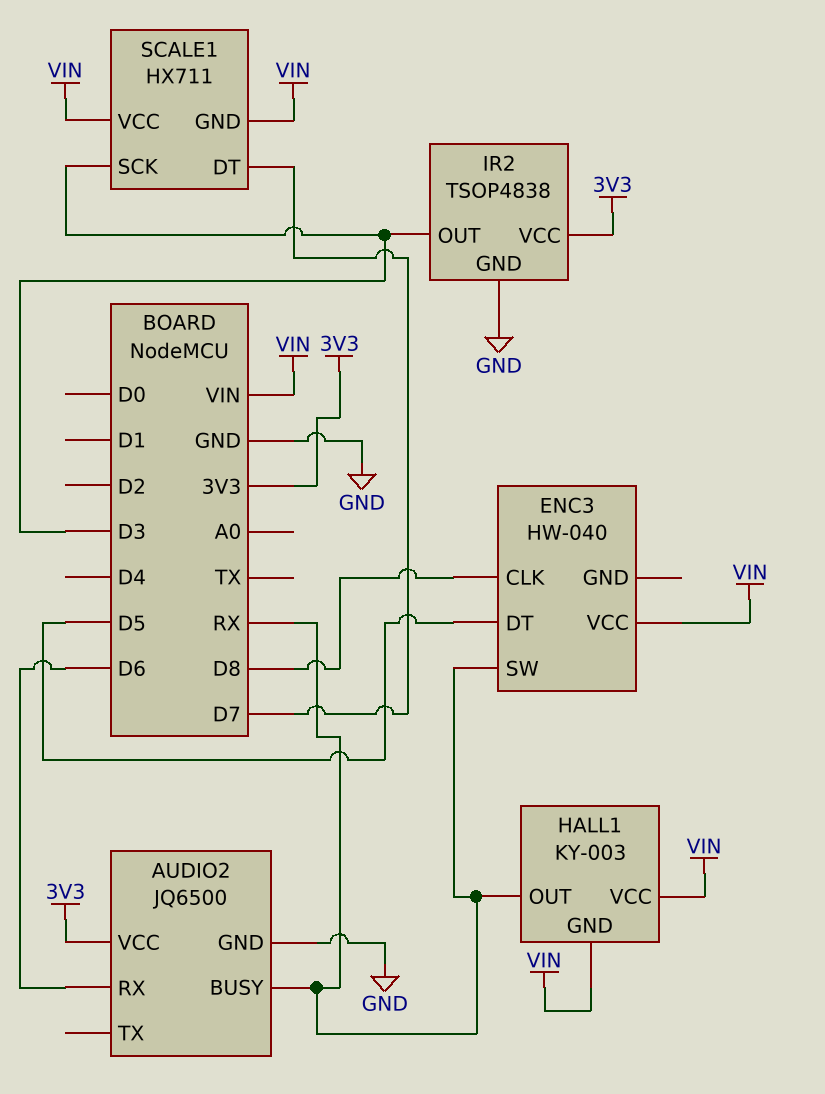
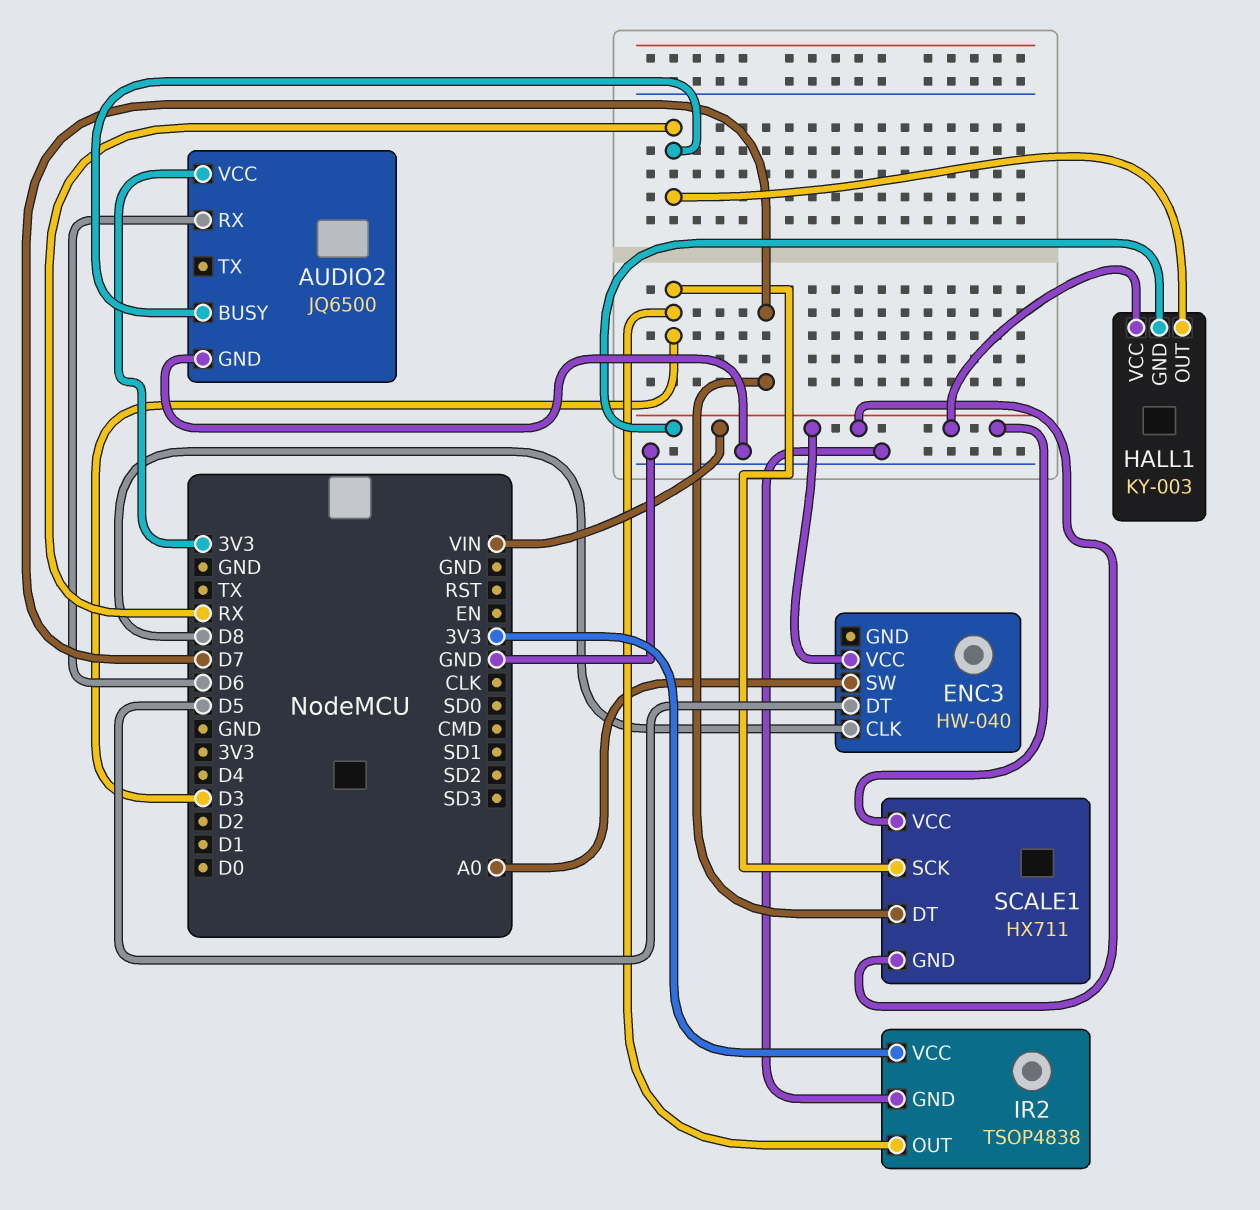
ENC3 pin SW: RX -> A0

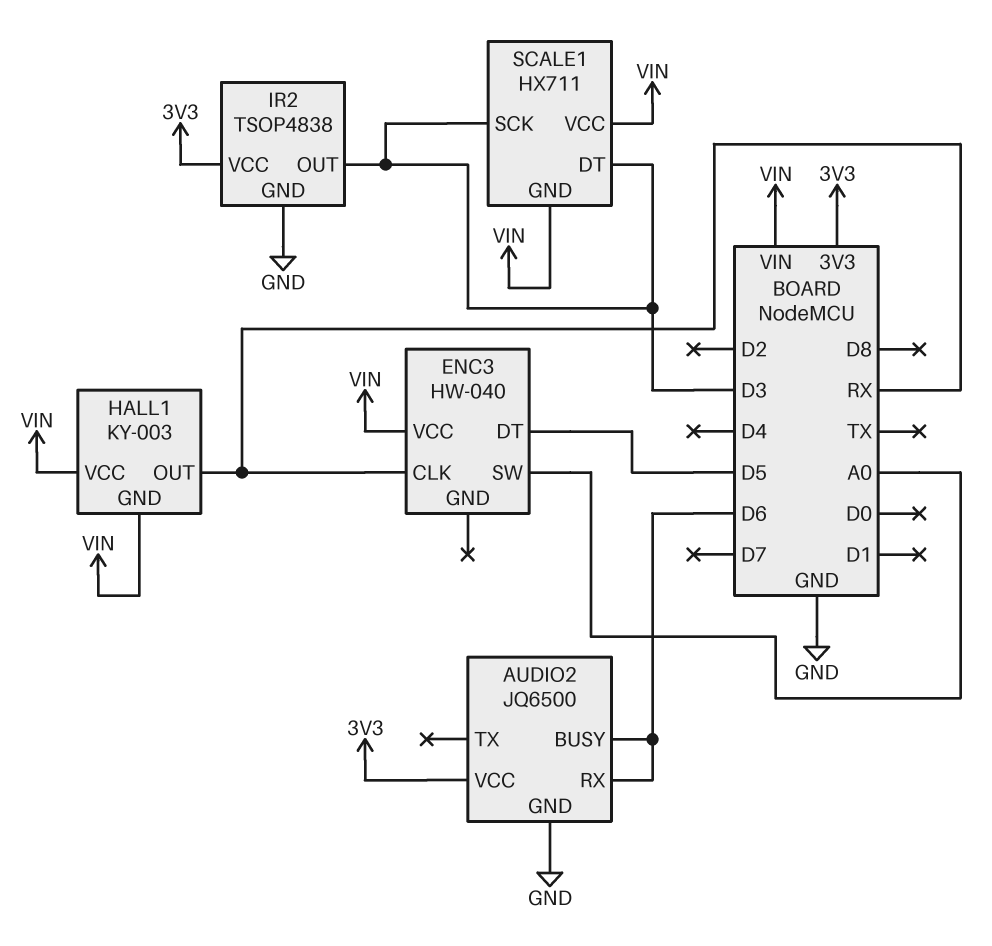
AUDIO2 pin BUSY: RX -> D6
ENC3 pin CLK: D8 -> RX
SCALE1 pin DT: D7 -> D3

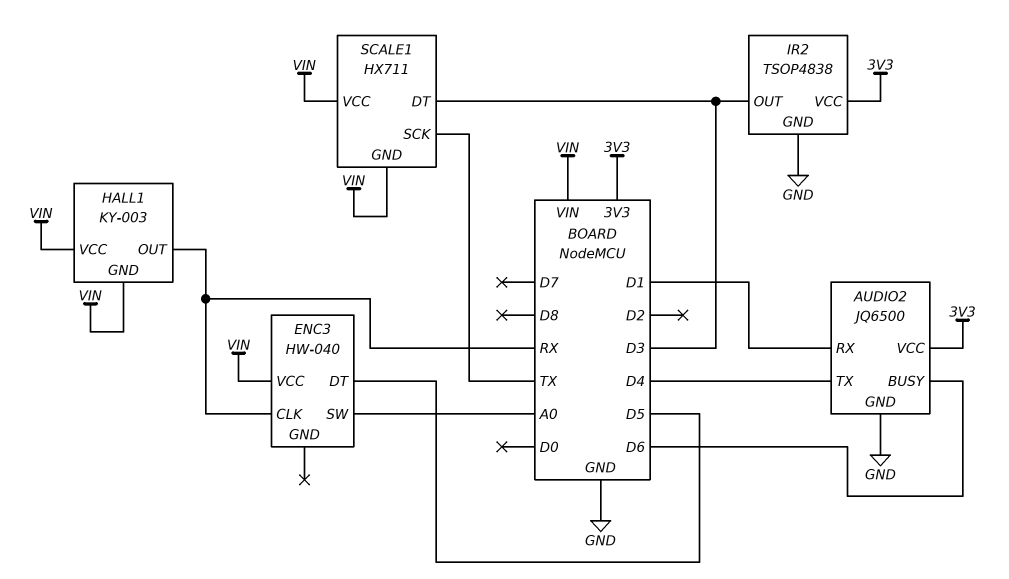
AUDIO2 pin RX: D6 -> D1
AUDIO2 pin TX: none -> D4
SCALE1 pin SCK: D3 -> TX

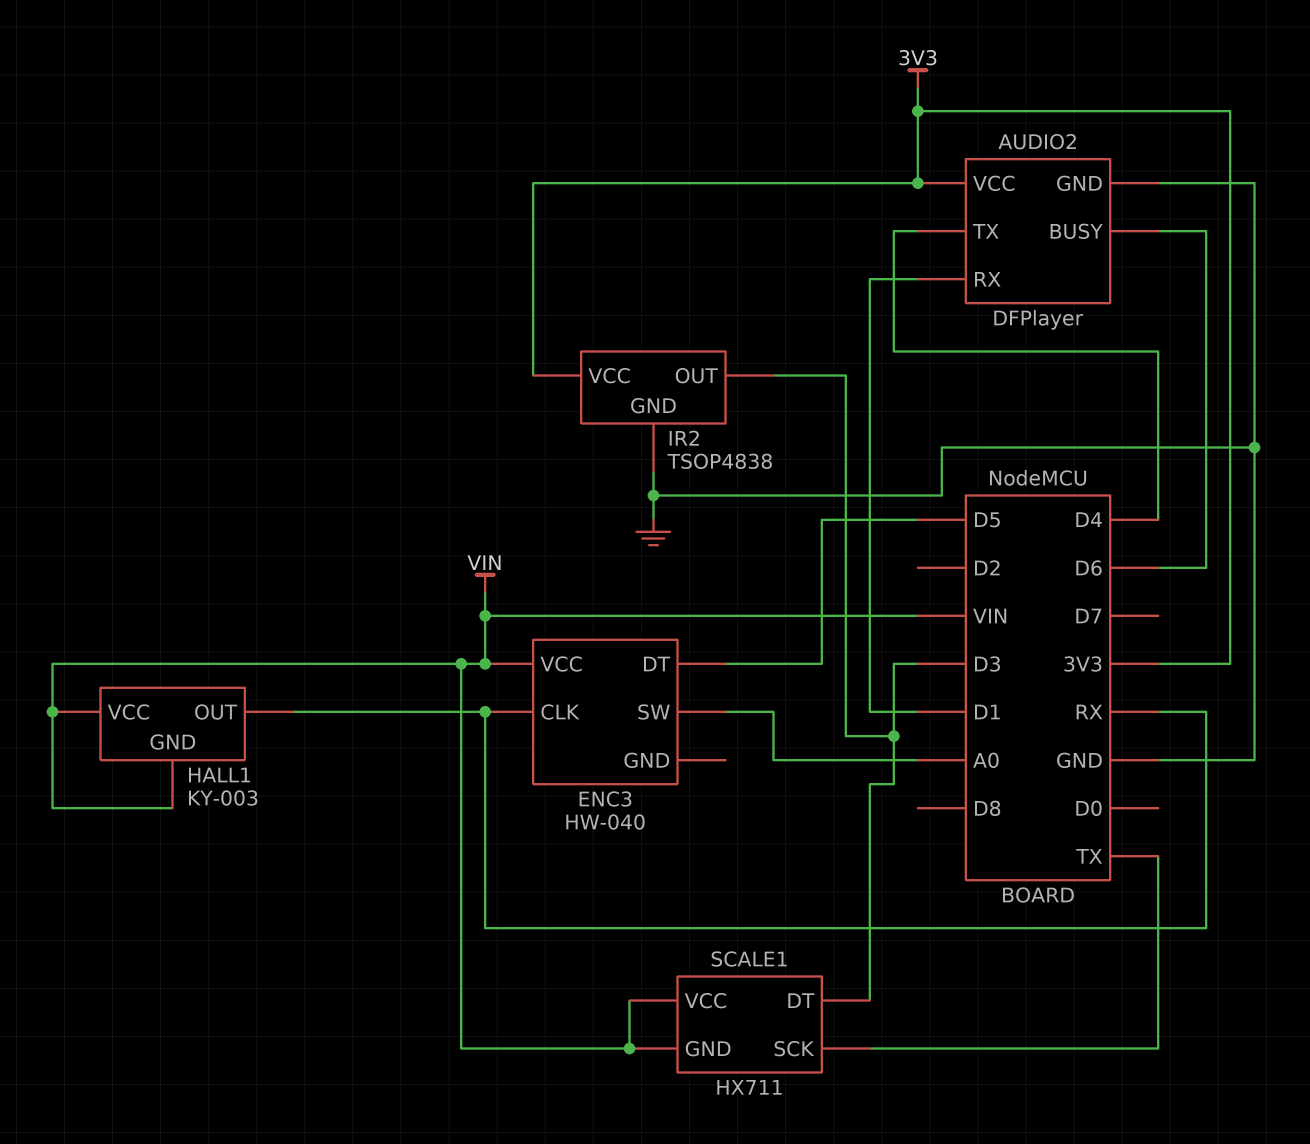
AUDIO2: JQ6500 -> DFPlayer

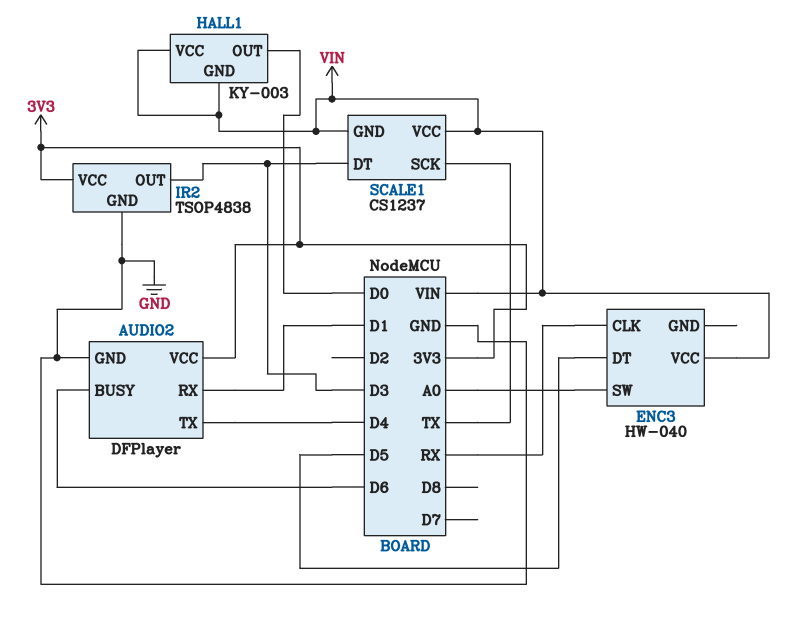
HALL1 pin OUT: RX -> D0
SCALE1: HX711 -> CS1237

